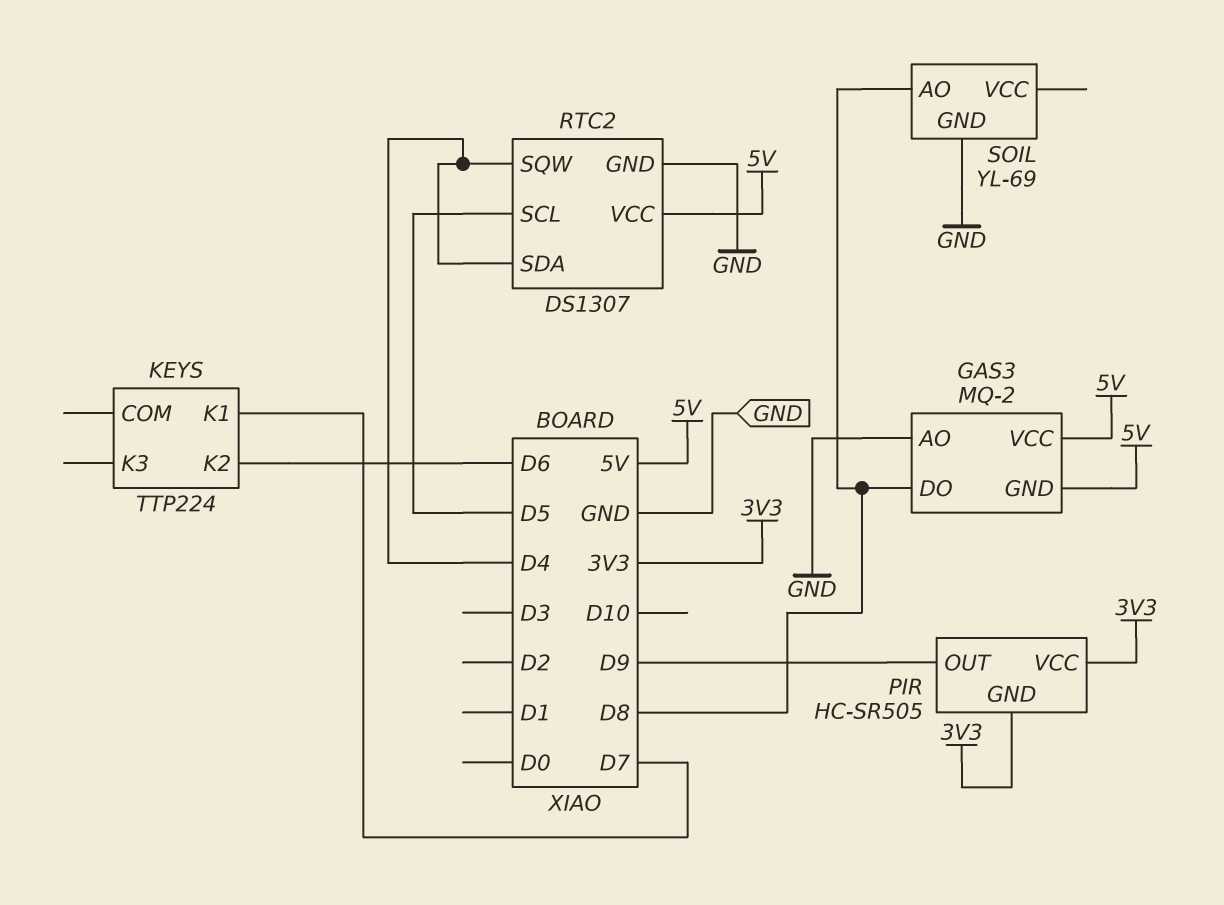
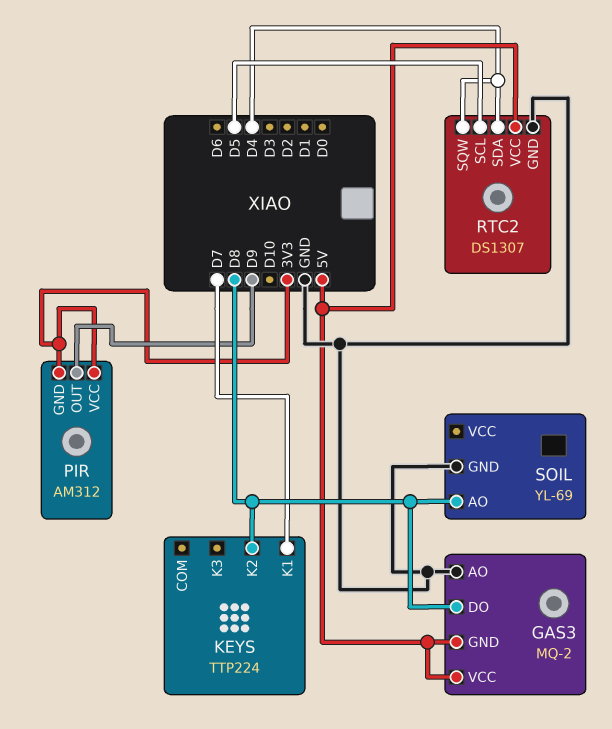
KEYS pin K2: D6 -> D8
PIR: HC-SR505 -> AM312

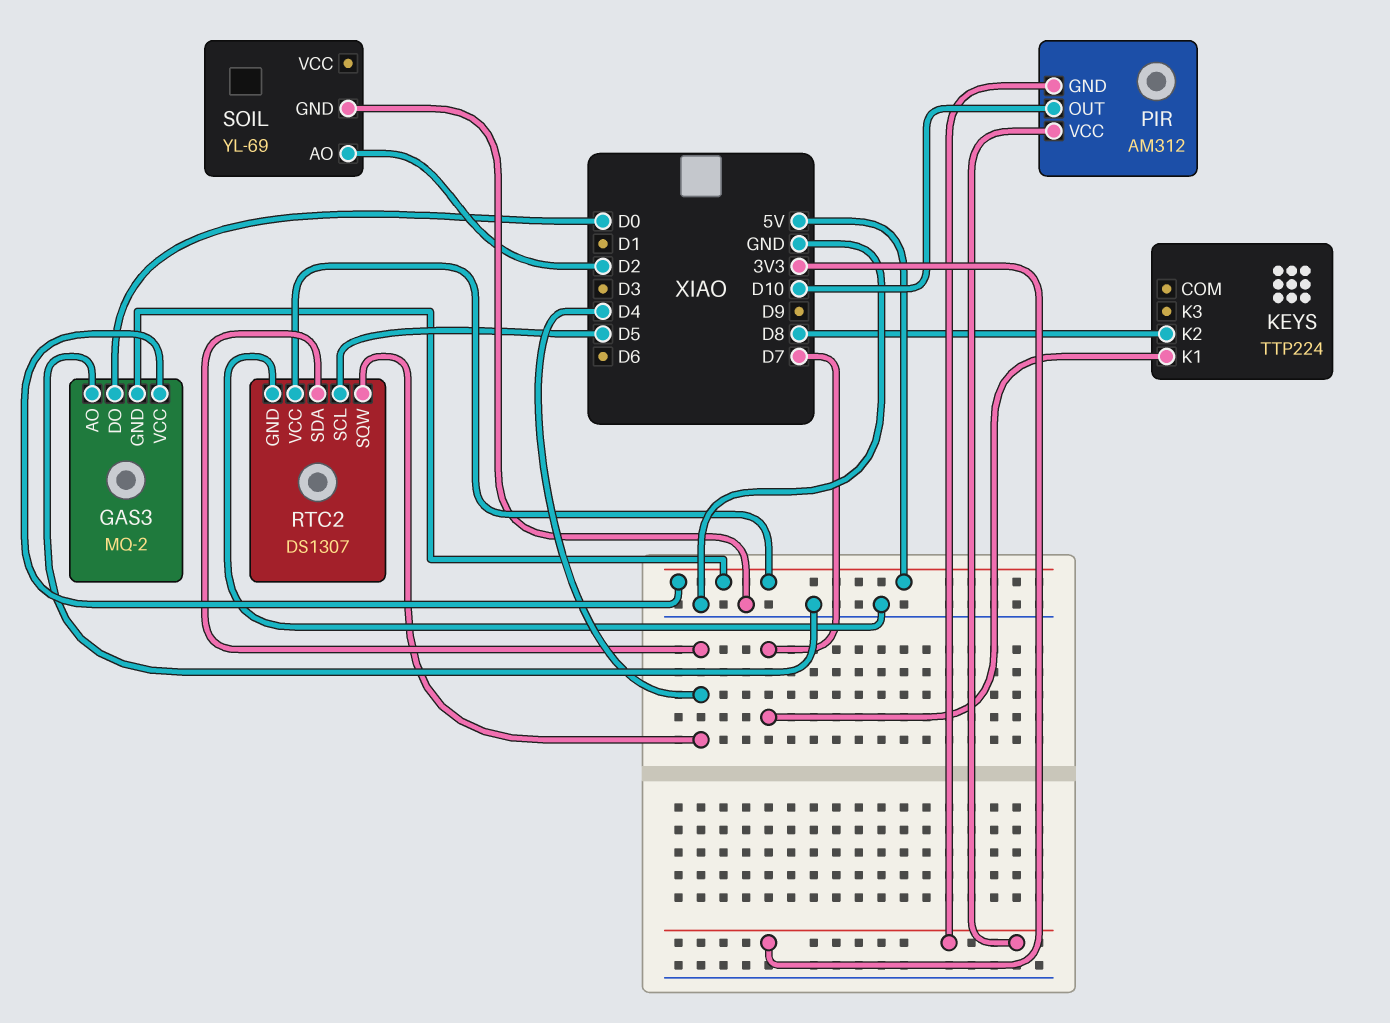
GAS3 pin DO: D8 -> D0
PIR pin OUT: D9 -> D10
SOIL pin AO: D8 -> D2

